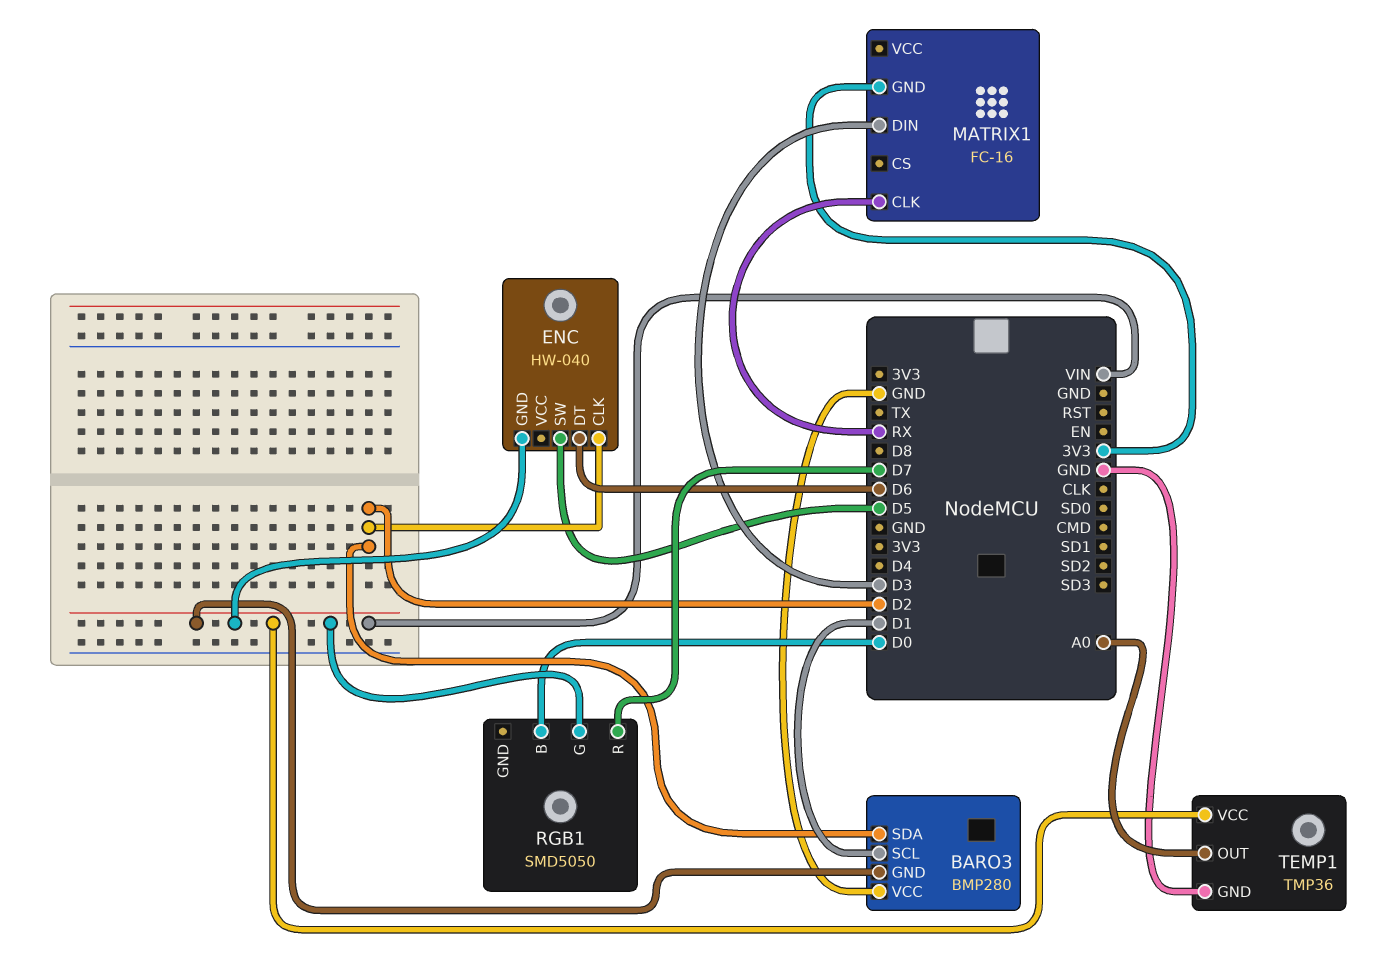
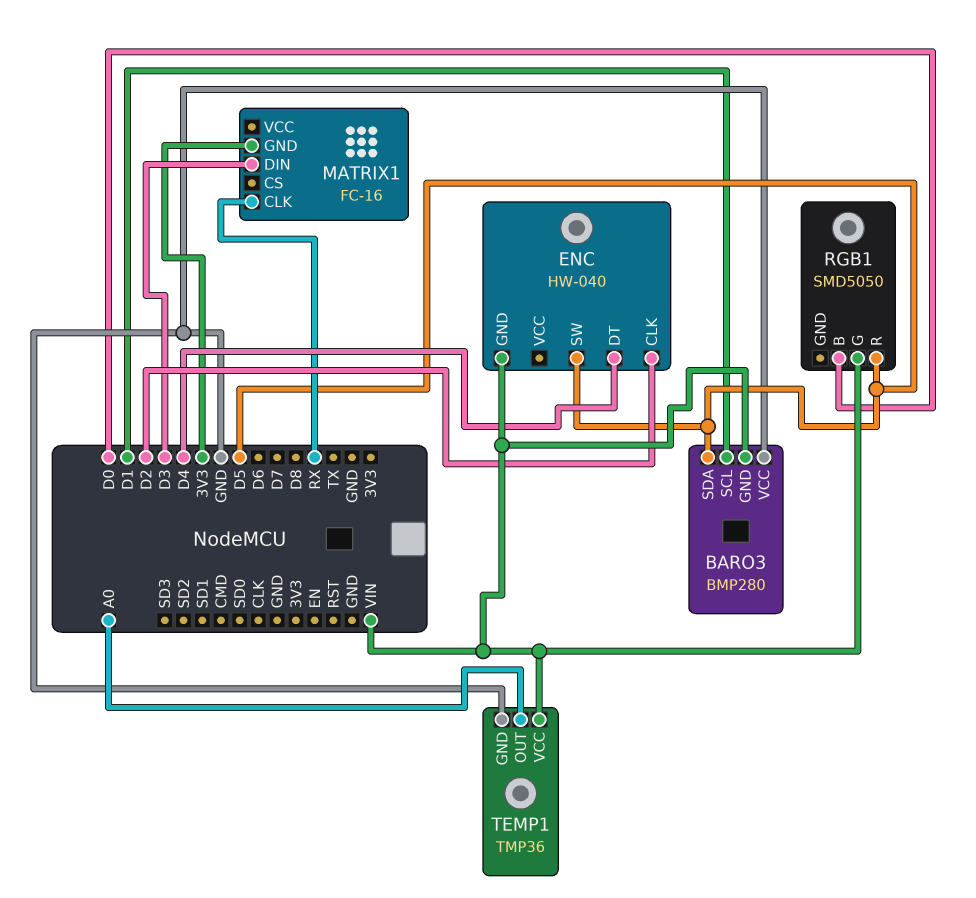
BARO3 pin SDA: D2 -> D5
ENC pin DT: D6 -> D4
RGB1 pin R: D7 -> D5

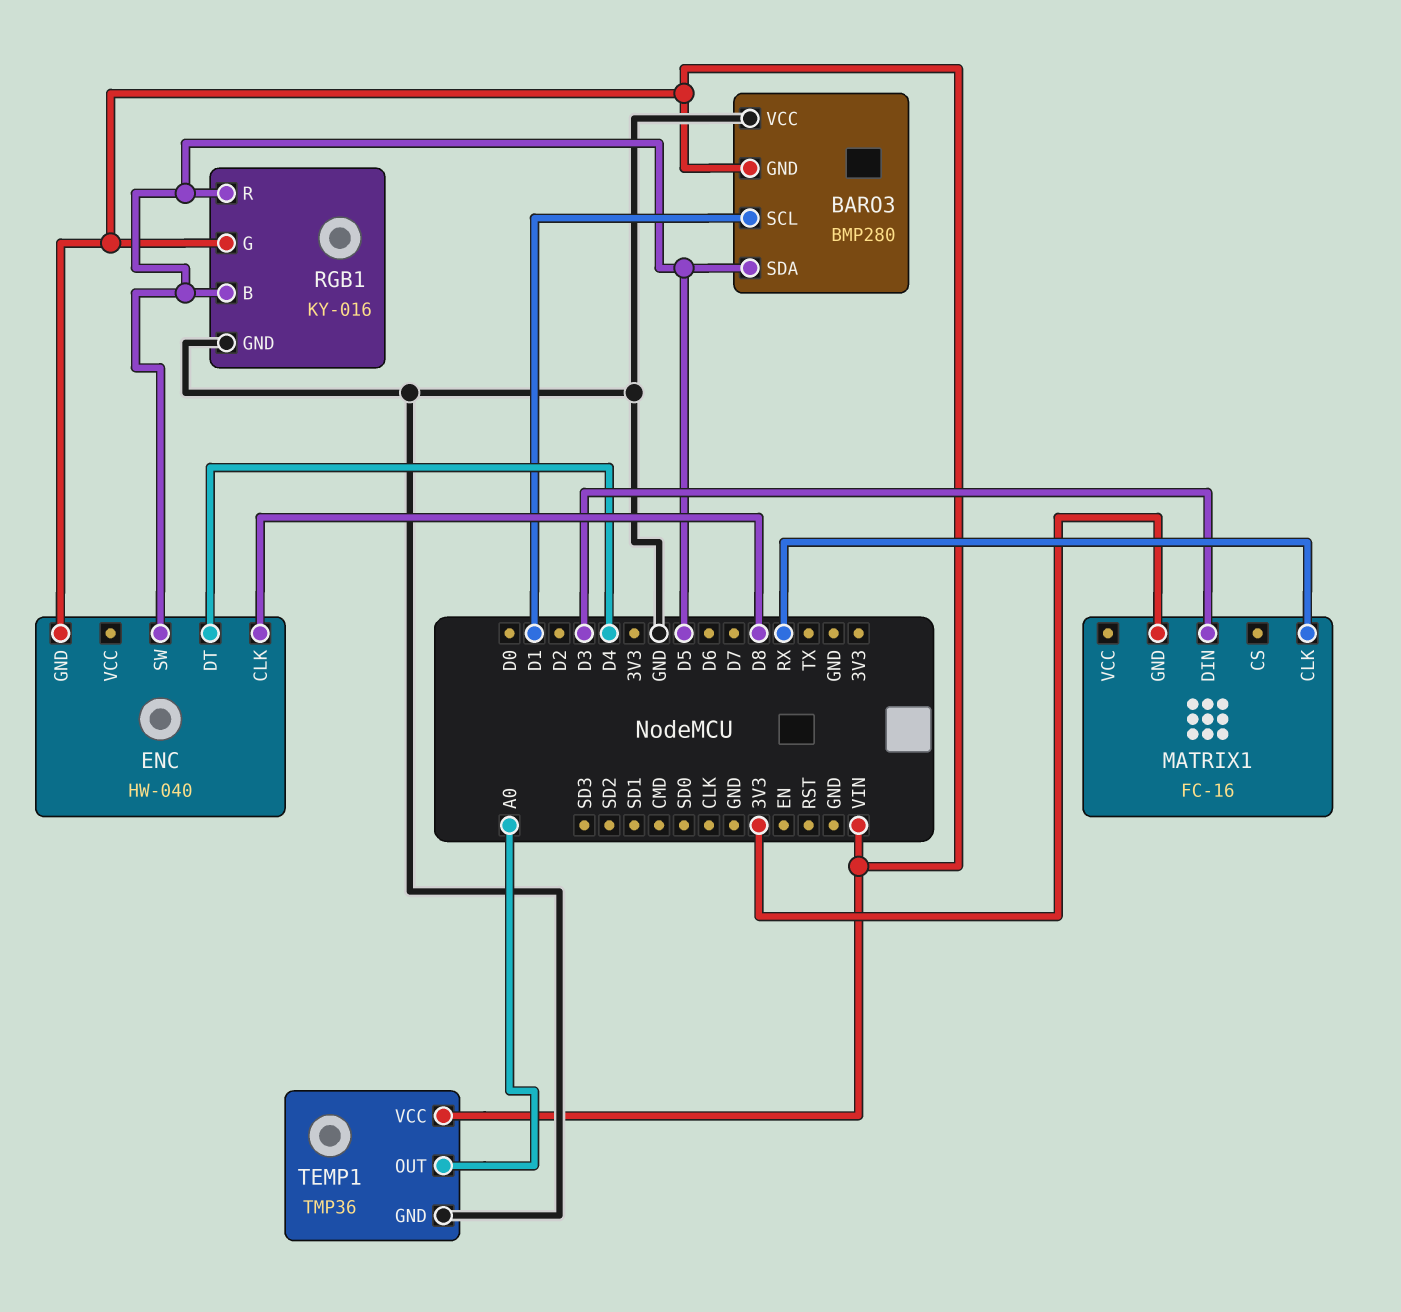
ENC pin CLK: D2 -> D8
RGB1: SMD5050 -> KY-016
RGB1 pin B: D0 -> D5
RGB1 pin GND: none -> GND

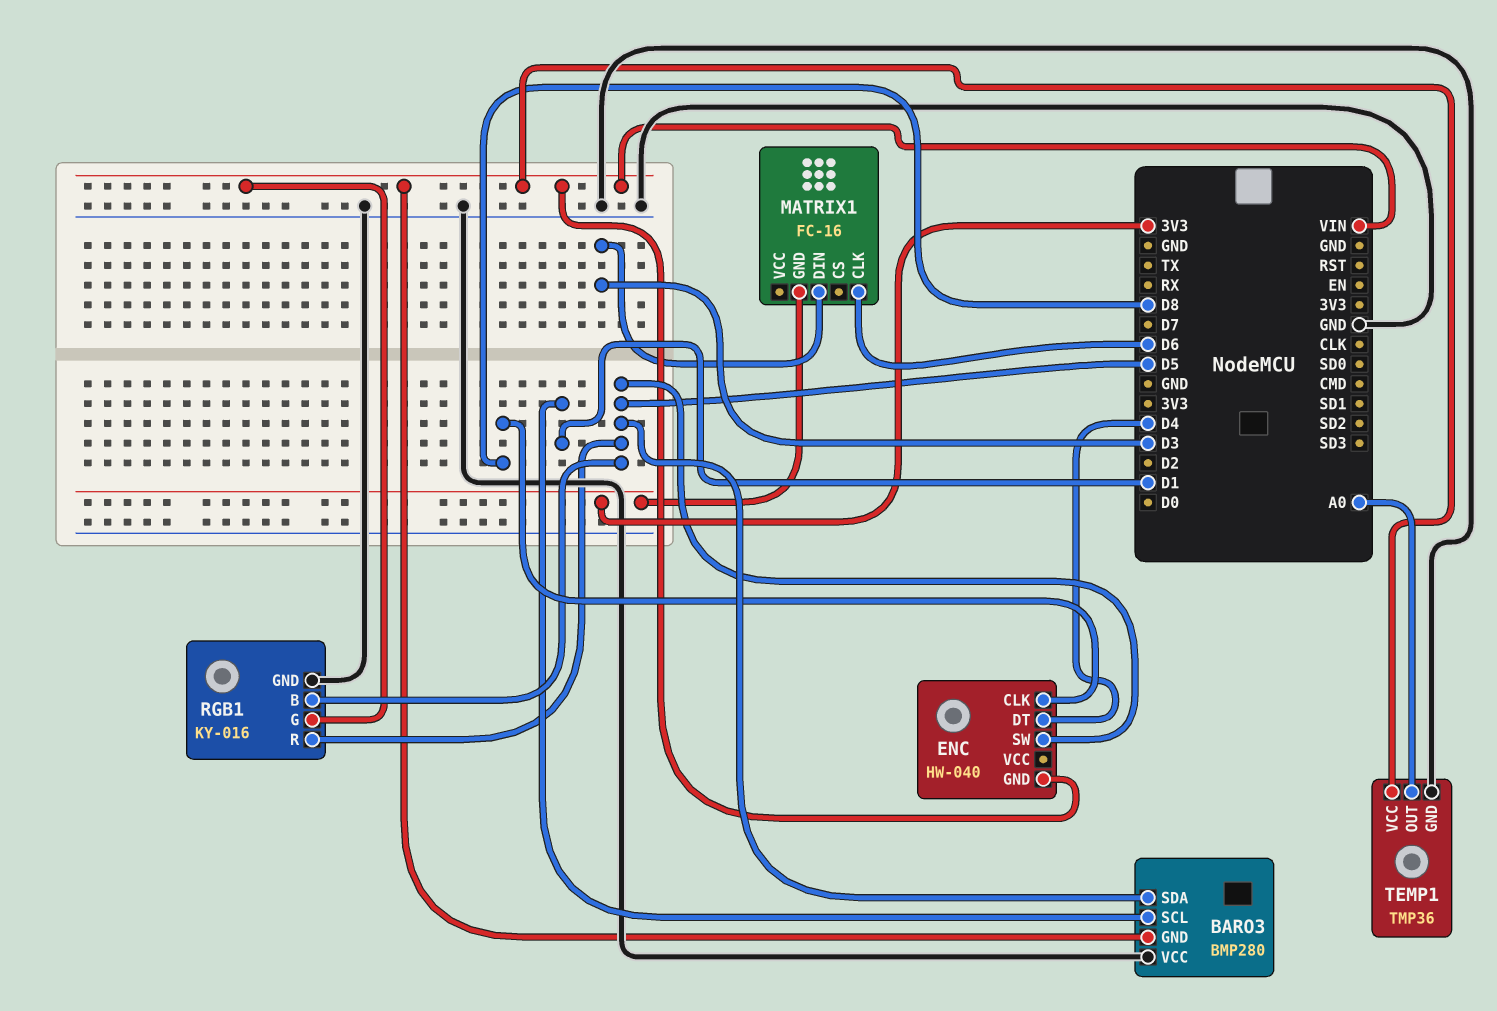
MATRIX1 pin CLK: RX -> D6

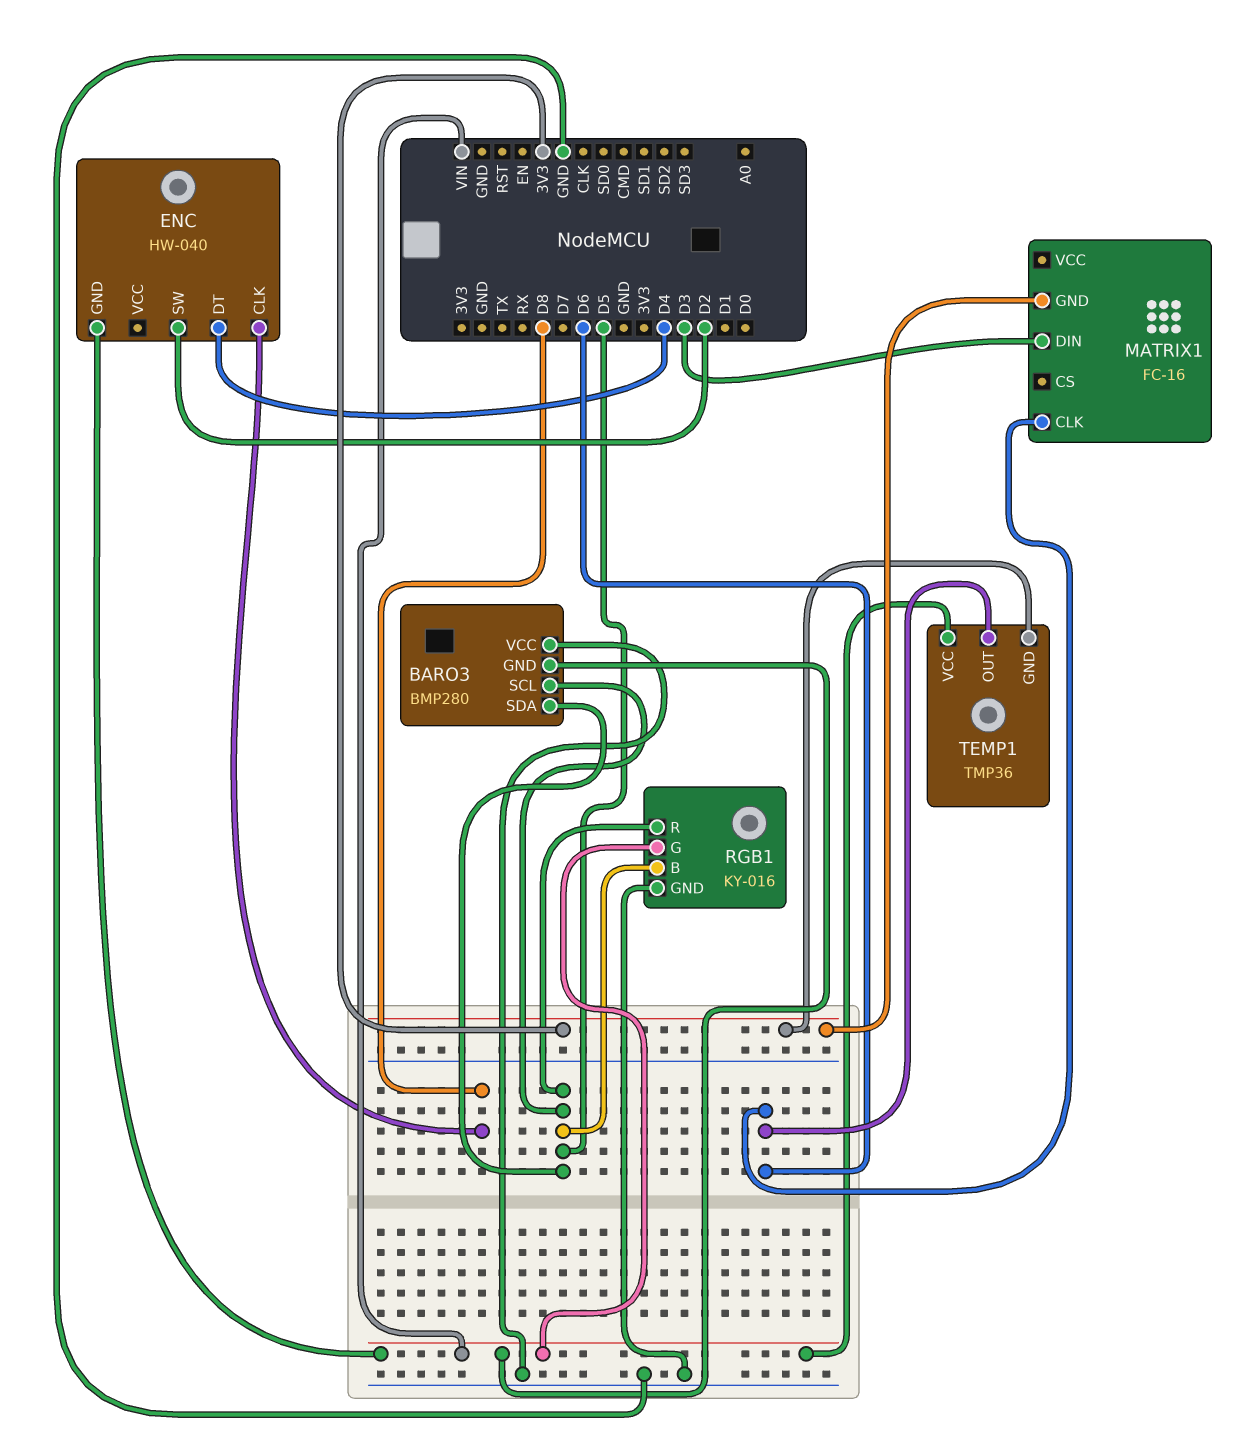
BARO3 pin SCL: D1 -> D5
ENC pin SW: D5 -> D2
TEMP1 pin GND: GND -> 3V3
TEMP1 pin OUT: A0 -> D6

